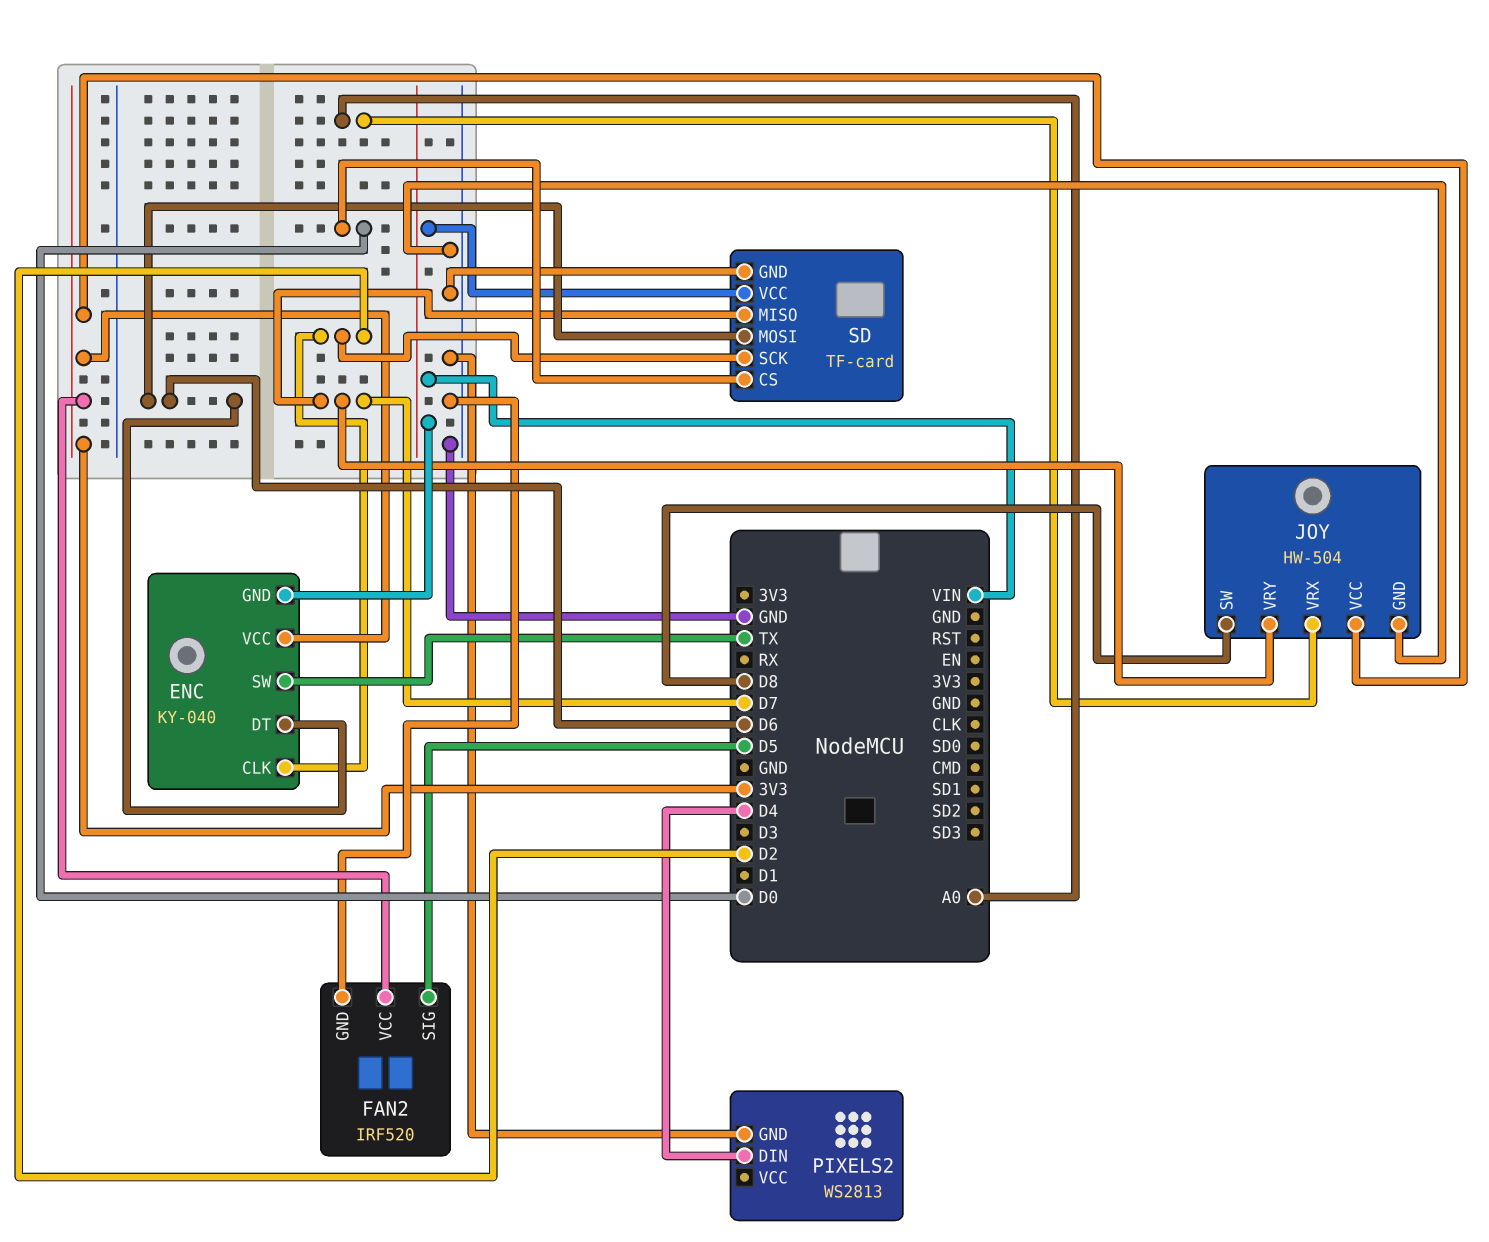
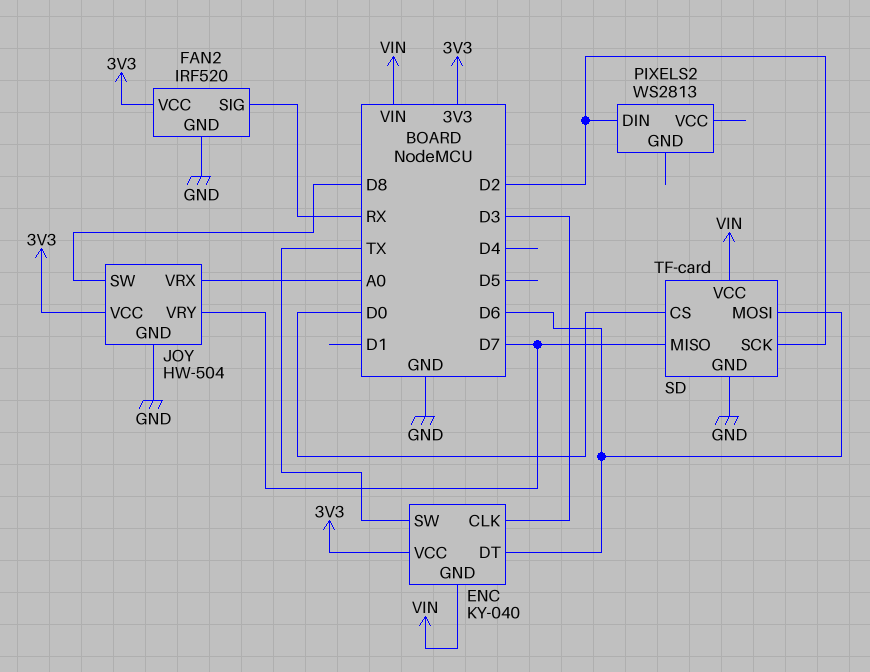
ENC pin CLK: D2 -> D3
FAN2 pin SIG: D5 -> RX
PIXELS2 pin DIN: D4 -> D2
PIXELS2 pin GND: GND -> none

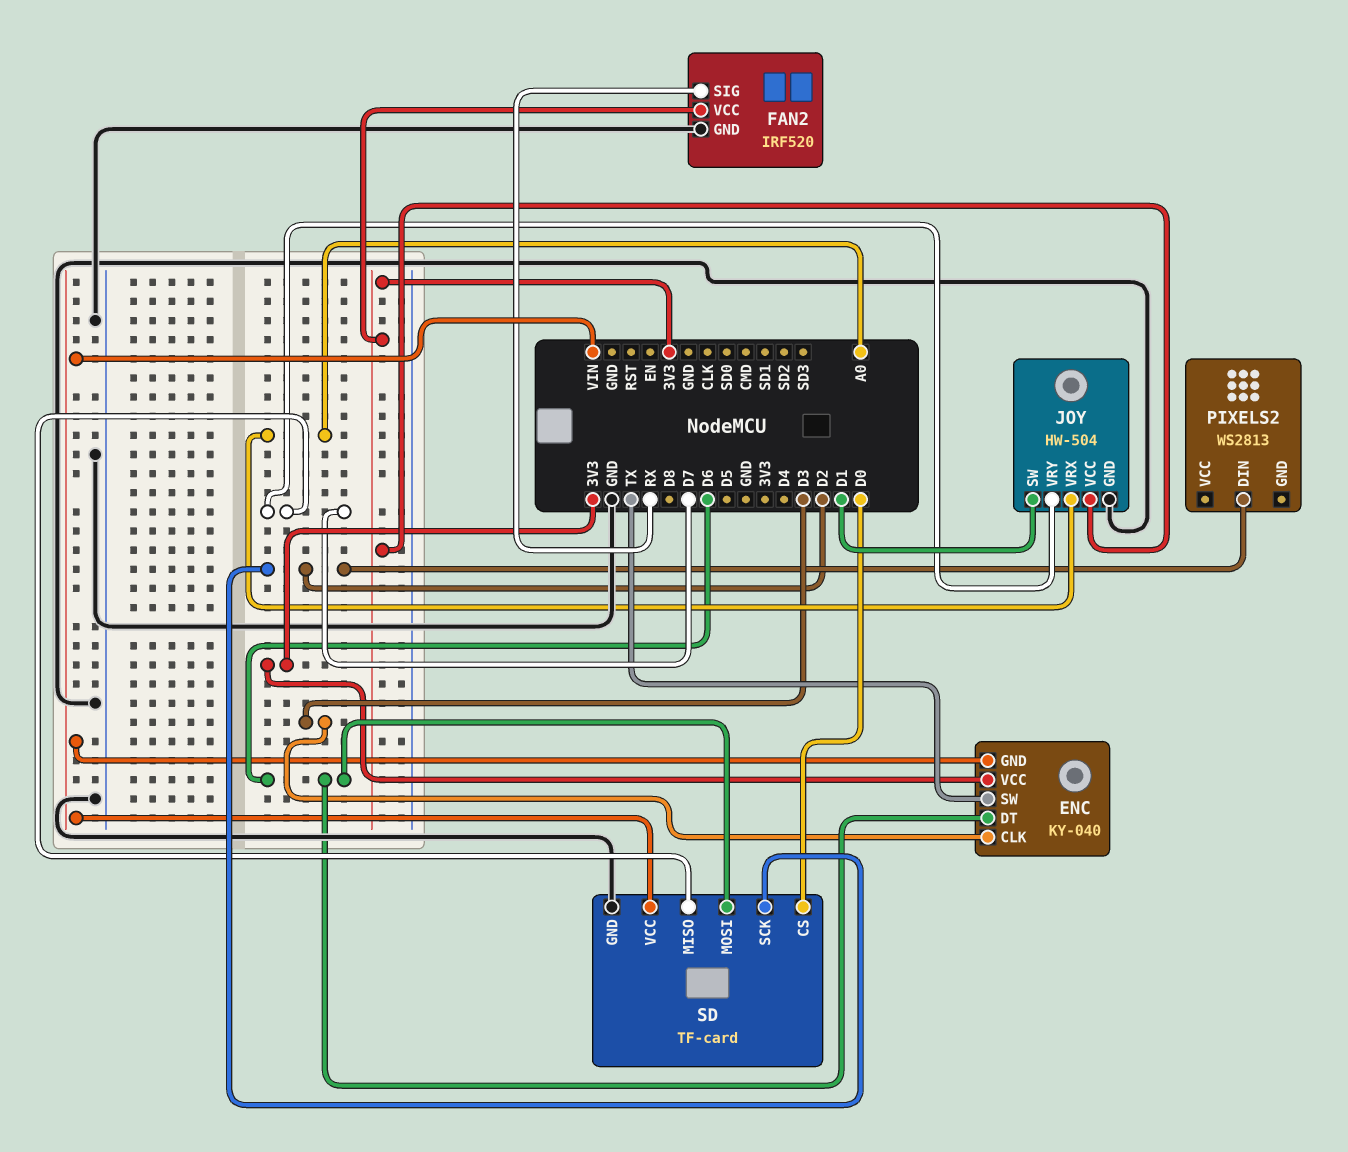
JOY pin SW: D8 -> D1

